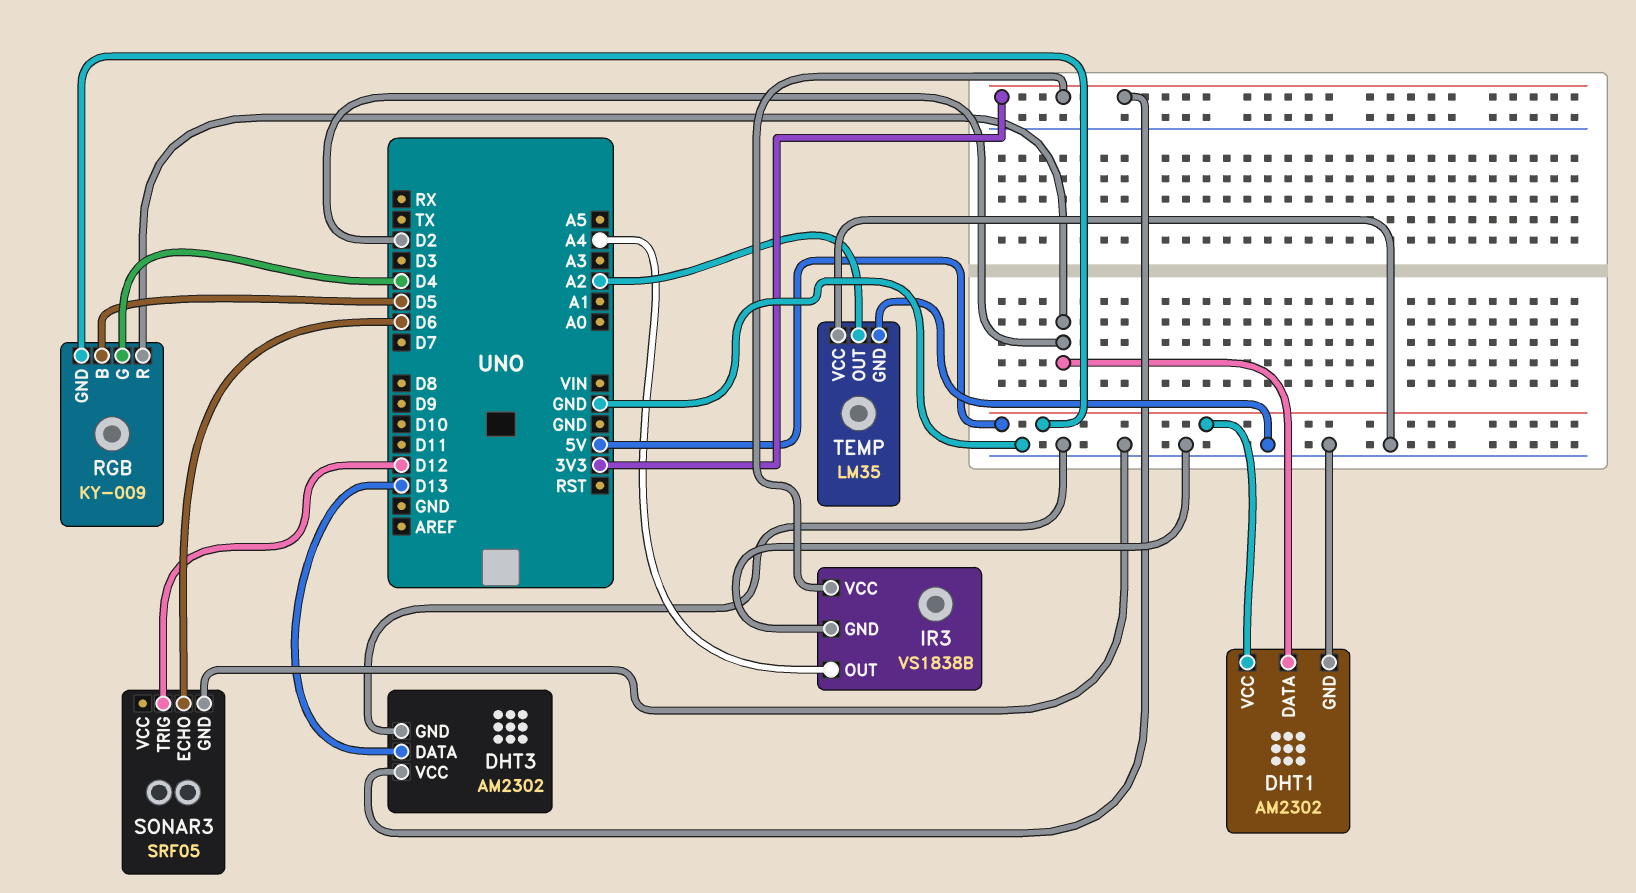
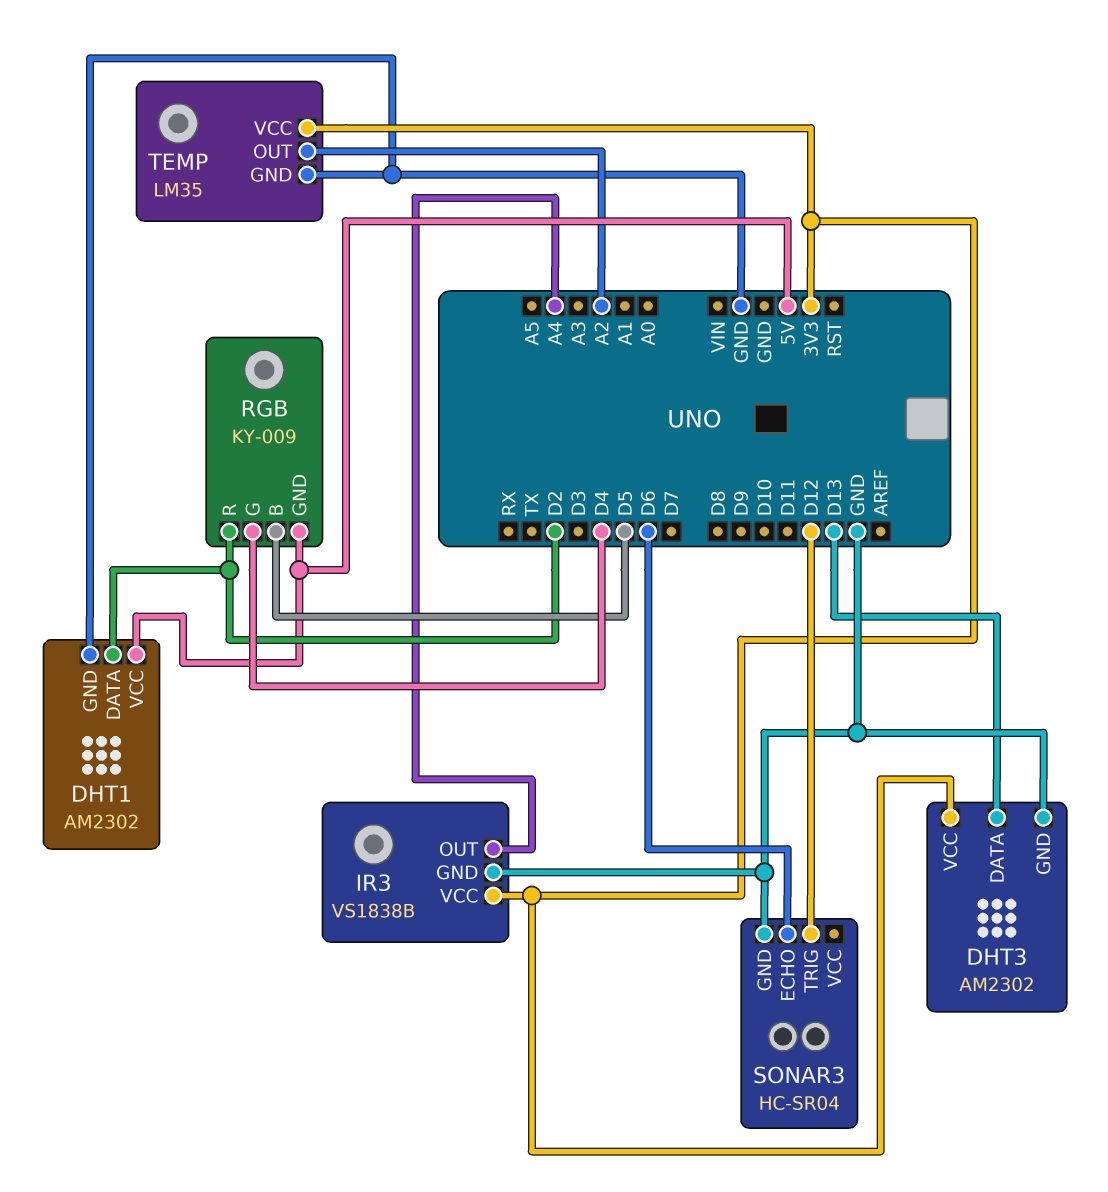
SONAR3: SRF05 -> HC-SR04
TEMP pin VCC: GND -> 3V3

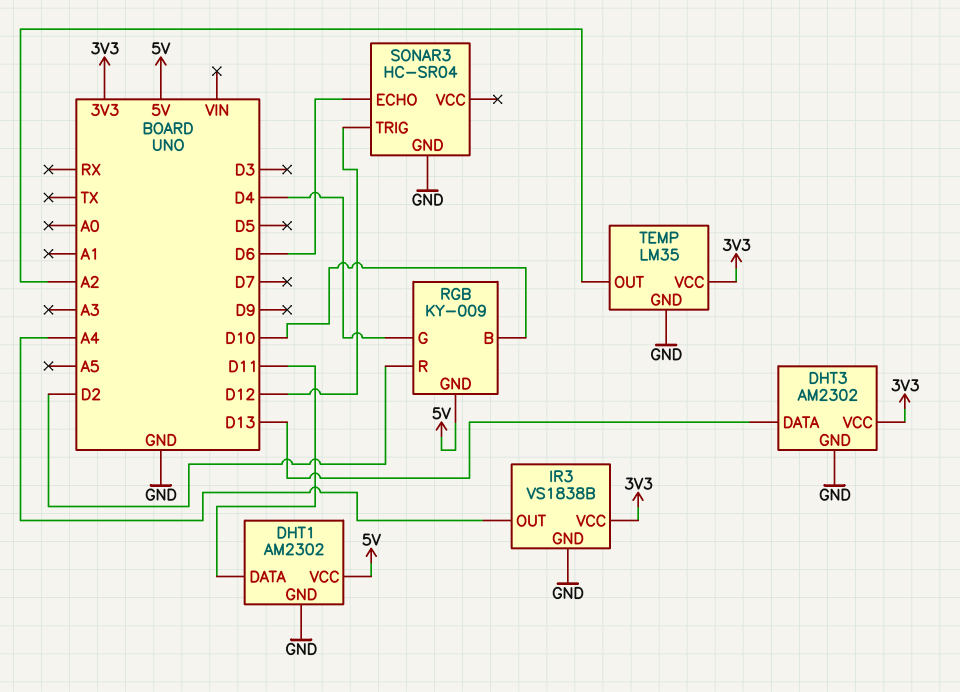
DHT1 pin DATA: D2 -> D11
RGB pin B: D5 -> D10

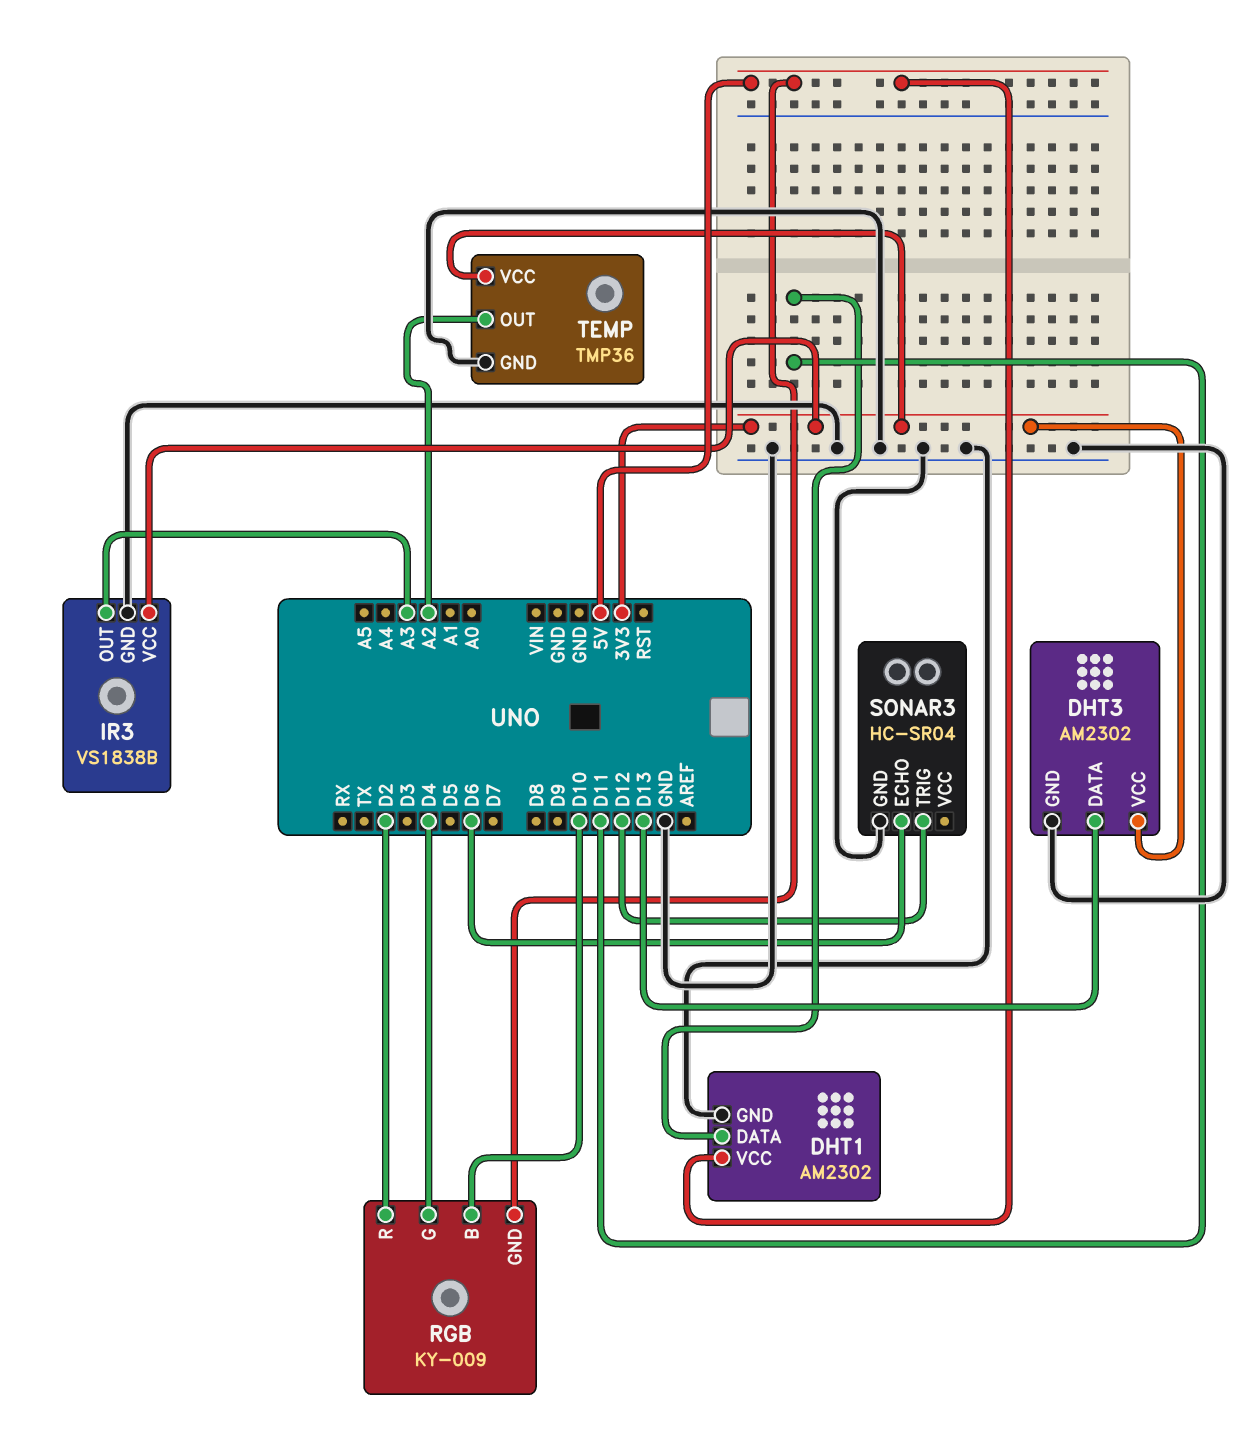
IR3 pin OUT: A4 -> A3
TEMP: LM35 -> TMP36

